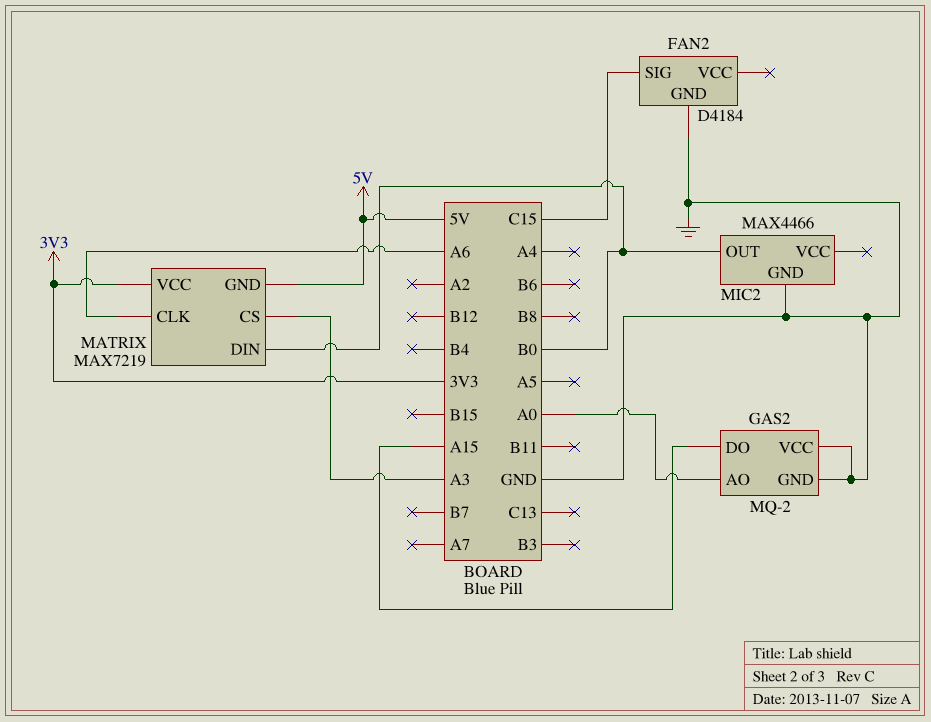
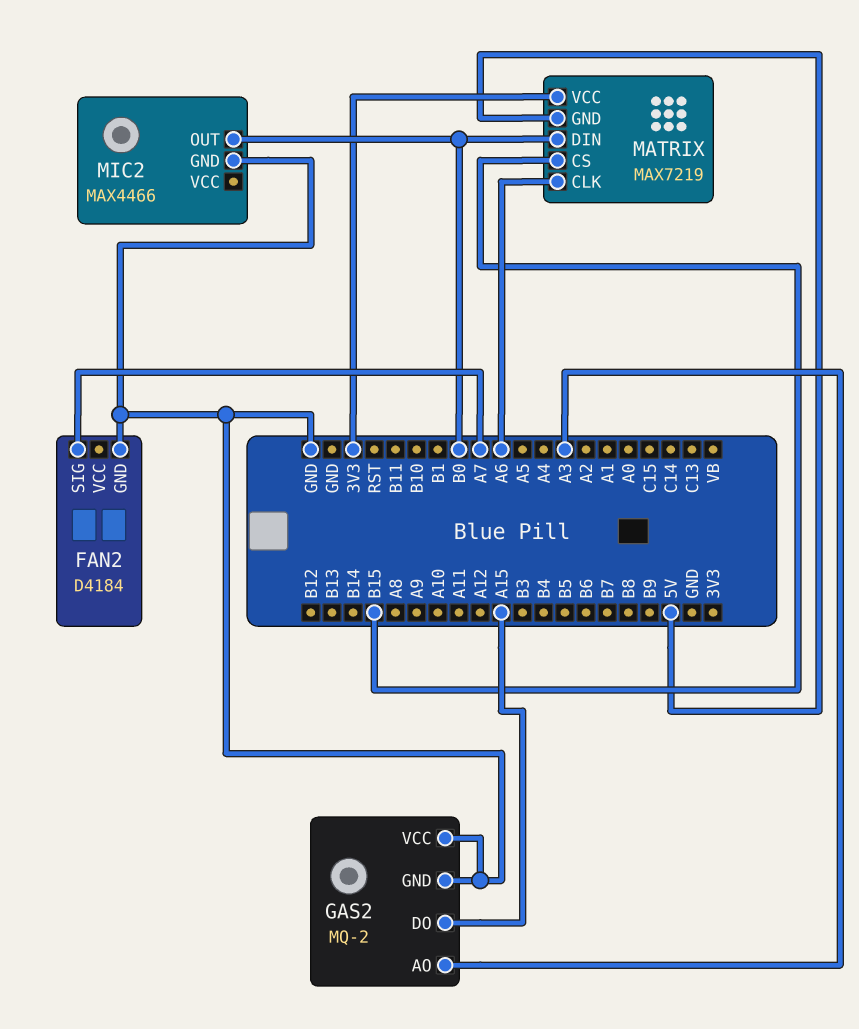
FAN2 pin SIG: C15 -> A7
GAS2 pin AO: A0 -> A3
MATRIX pin CS: A3 -> B15

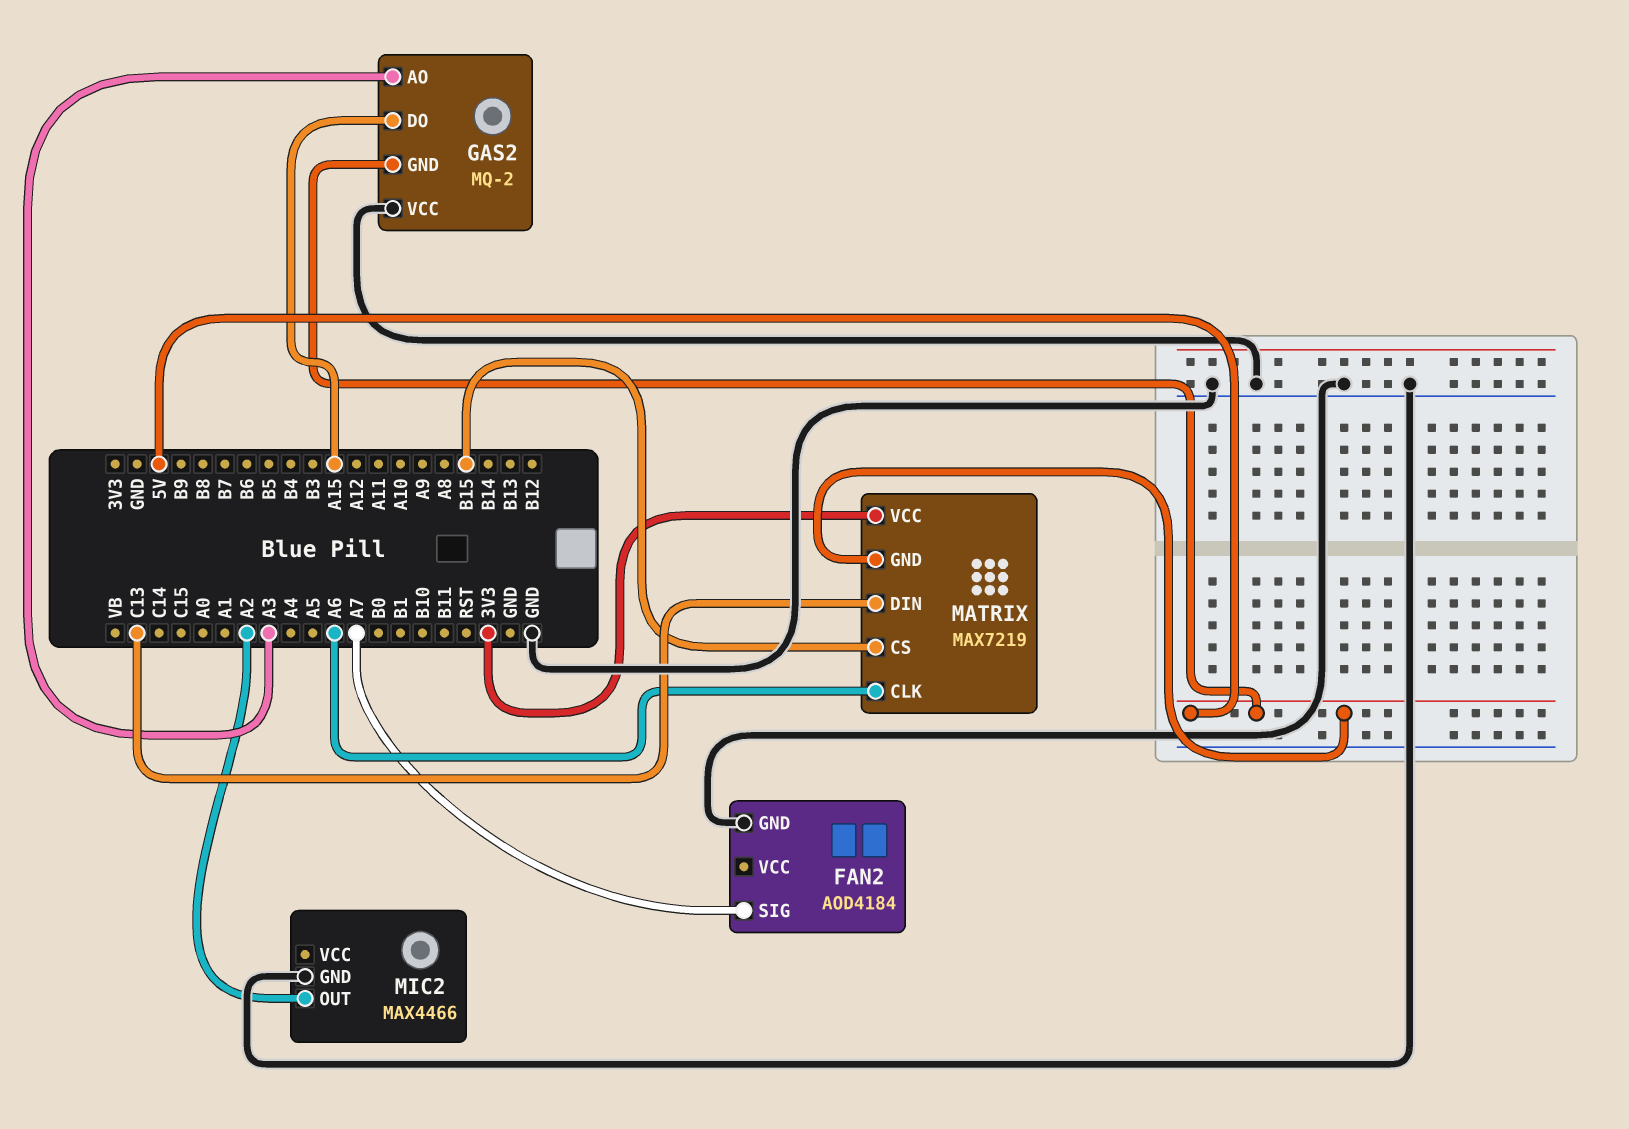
FAN2: D4184 -> AOD4184
GAS2 pin GND: GND -> 5V
MATRIX pin DIN: B0 -> C13
MIC2 pin OUT: B0 -> A2

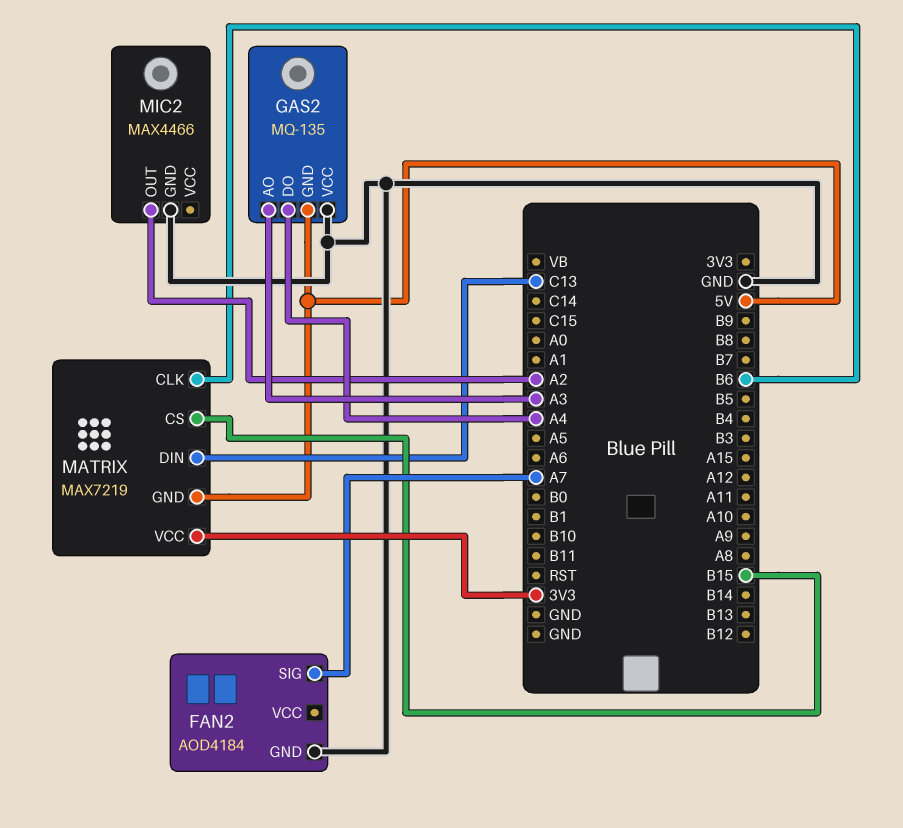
GAS2: MQ-2 -> MQ-135
GAS2 pin DO: A15 -> A4
MATRIX pin CLK: A6 -> B6

